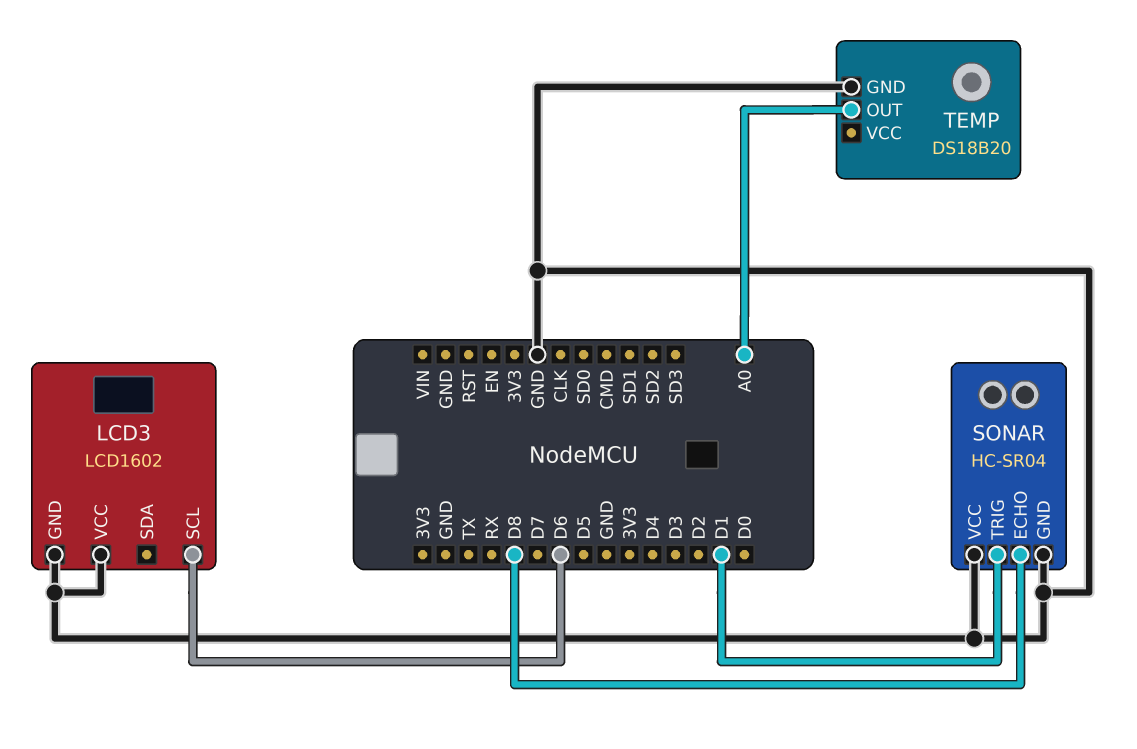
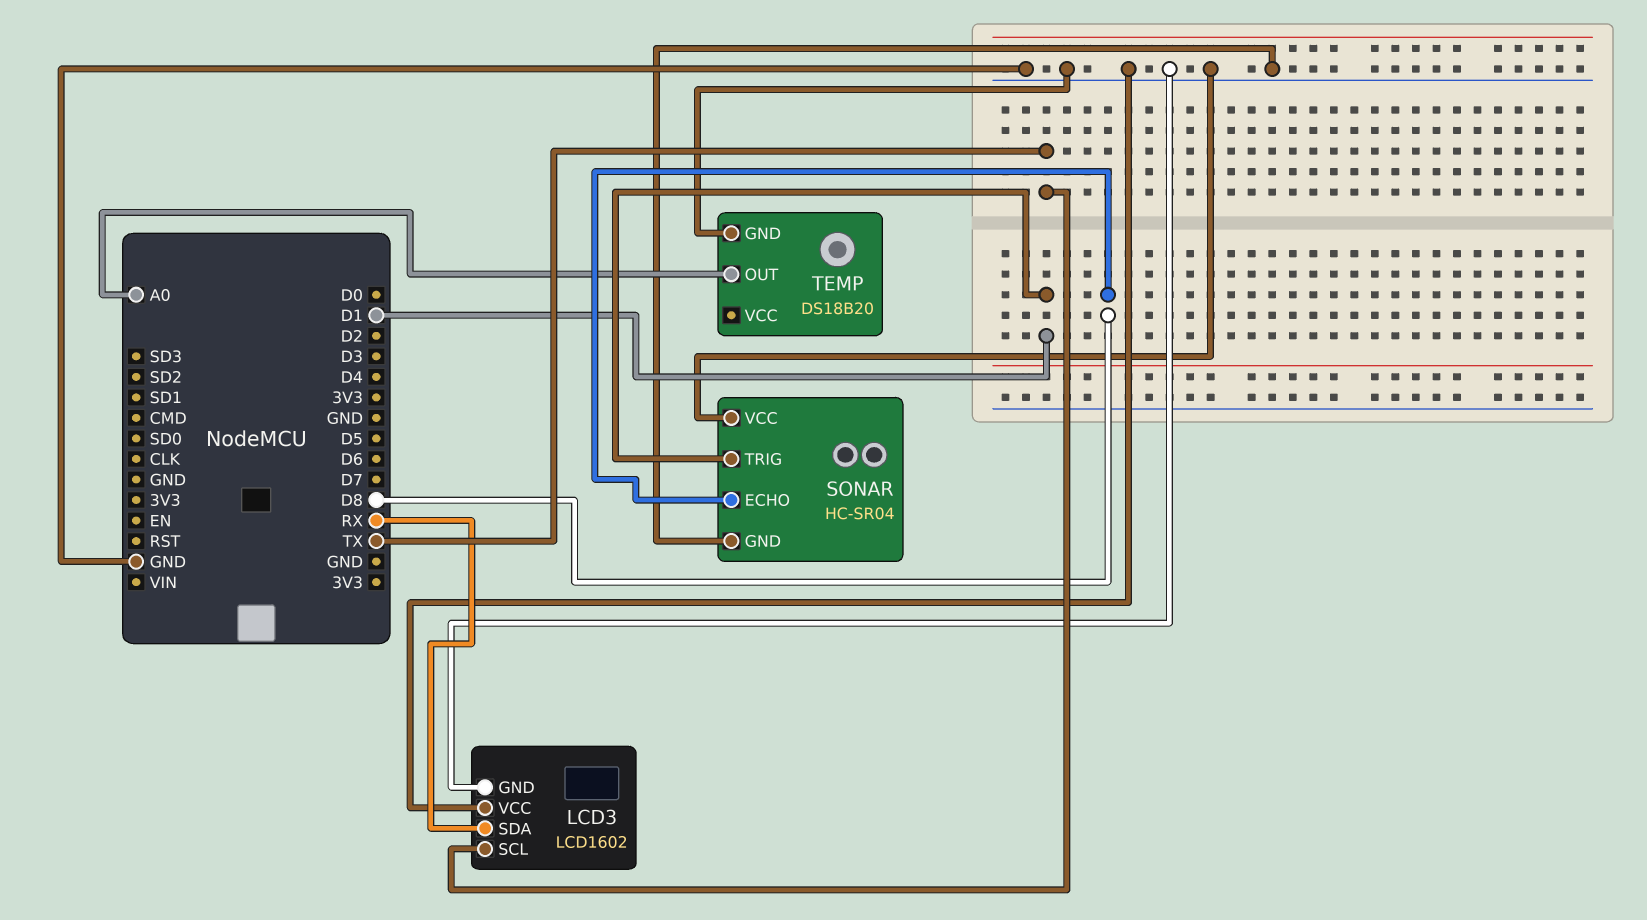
LCD3 pin SCL: D6 -> TX
LCD3 pin SDA: none -> RX

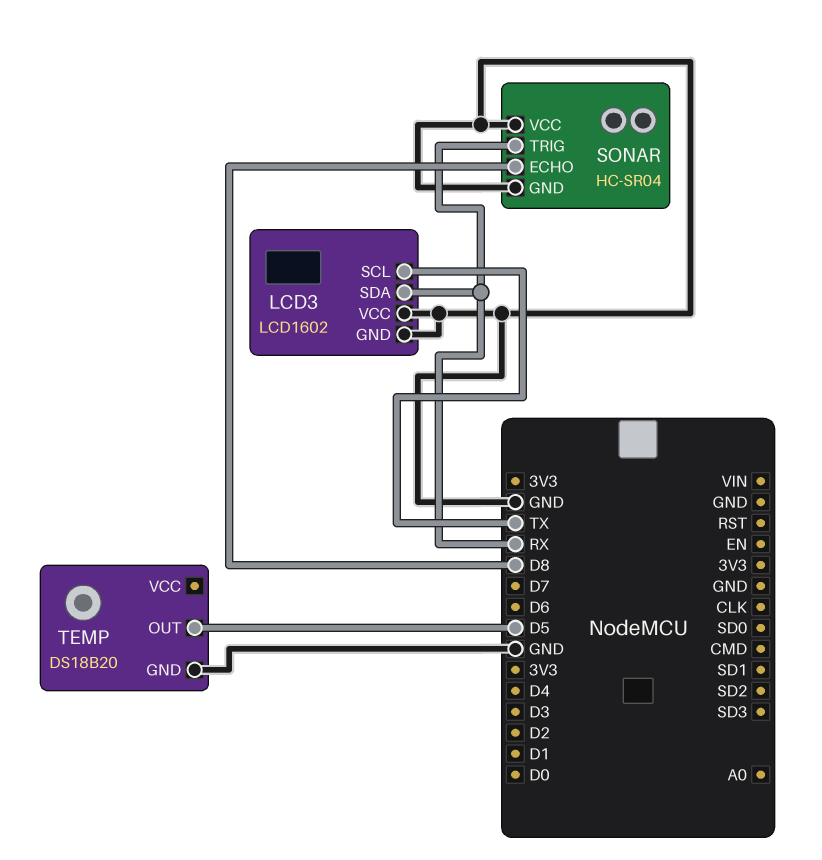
SONAR pin TRIG: D1 -> RX
TEMP pin OUT: A0 -> D5

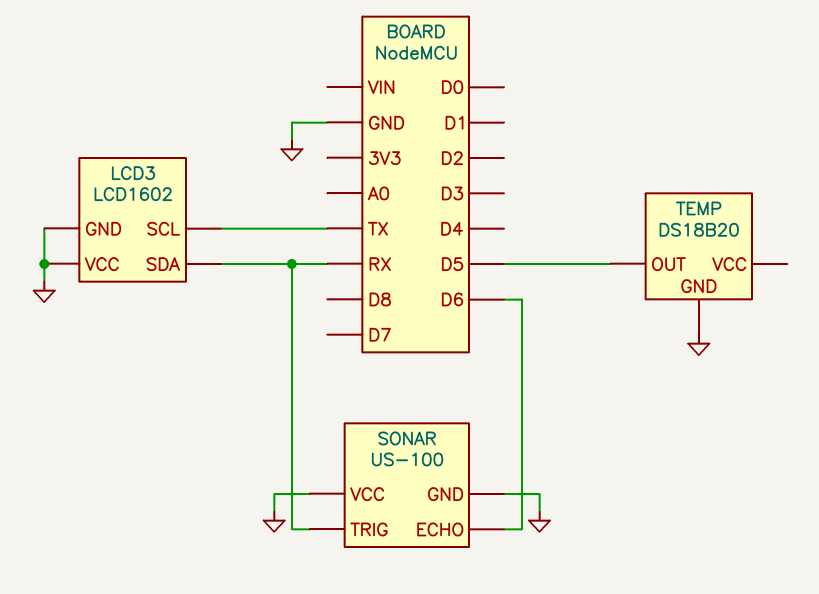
SONAR: HC-SR04 -> US-100
SONAR pin ECHO: D8 -> D6

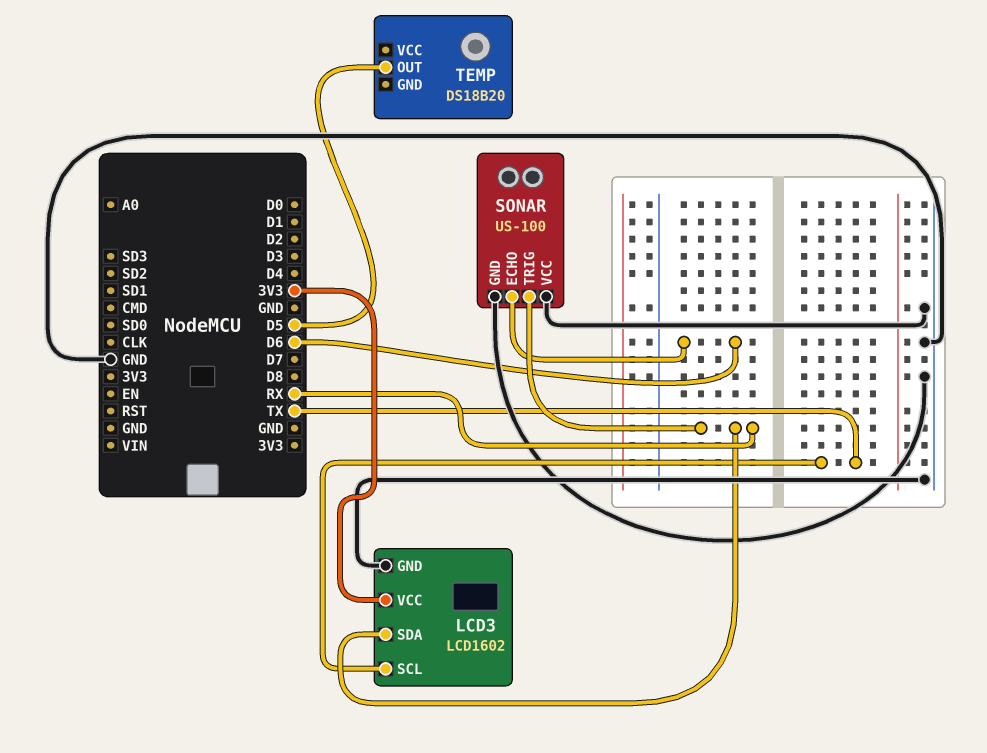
LCD3 pin VCC: GND -> 3V3
TEMP pin GND: GND -> none

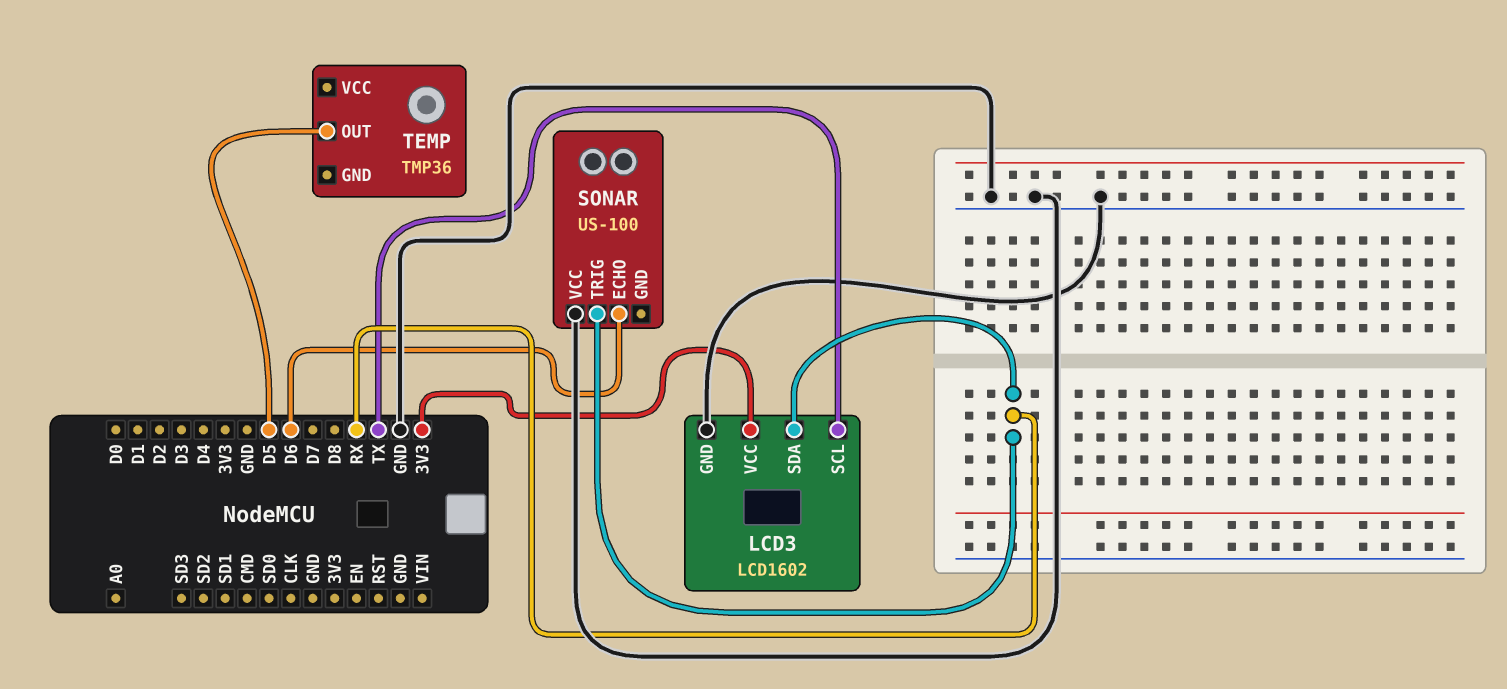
SONAR pin GND: GND -> none
TEMP: DS18B20 -> TMP36

